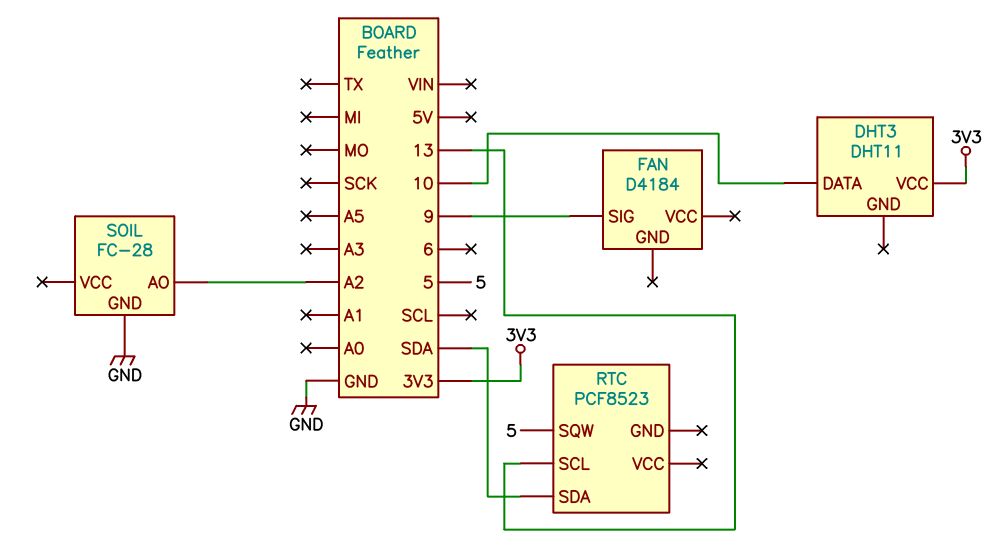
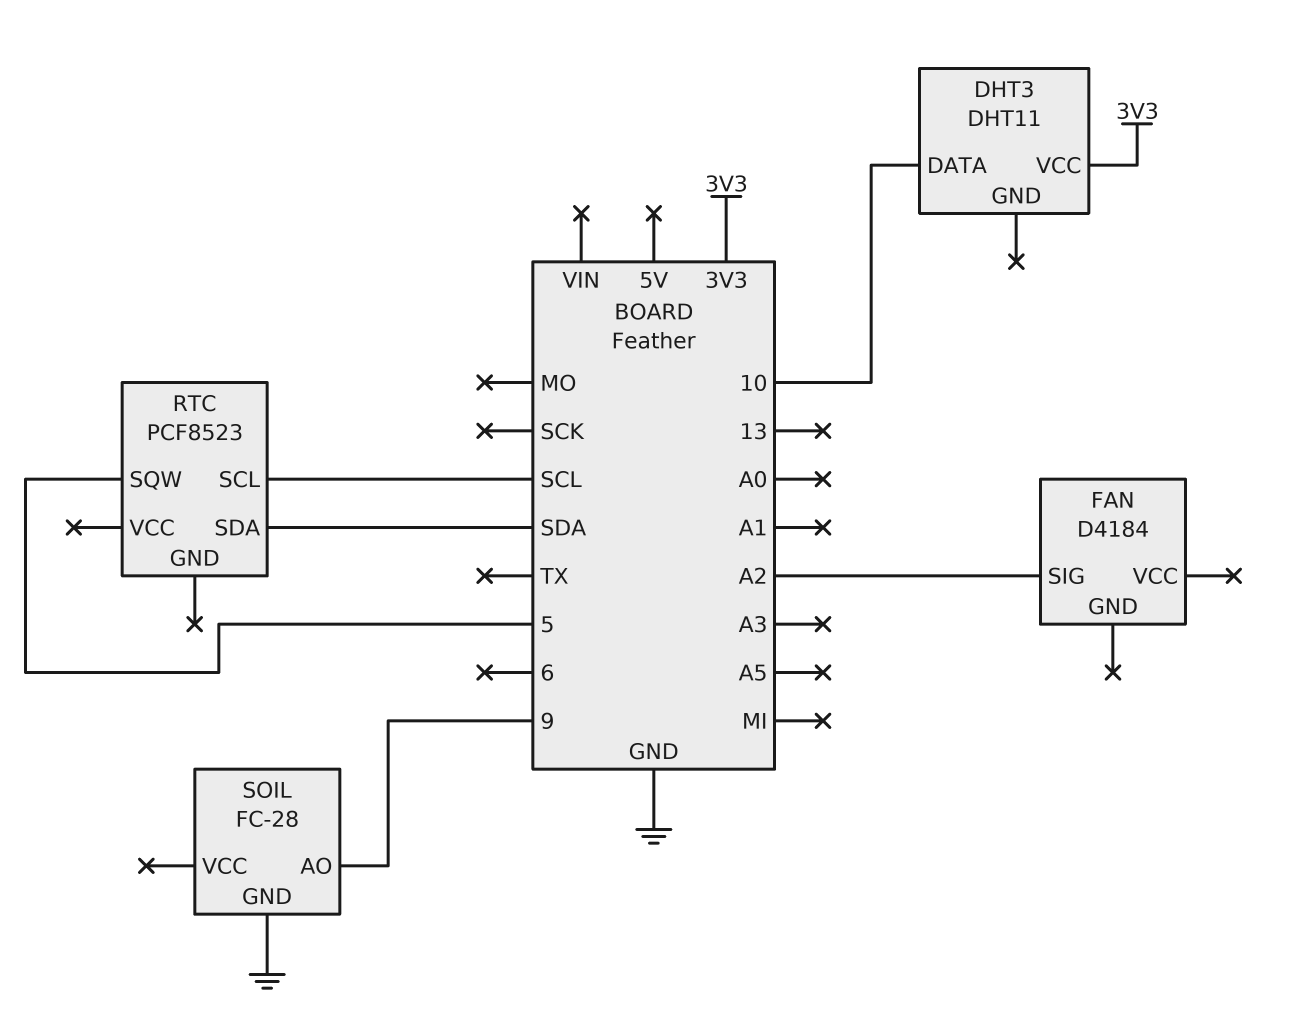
FAN pin SIG: 9 -> A2
RTC pin SCL: 13 -> SCL
SOIL pin AO: A2 -> 9

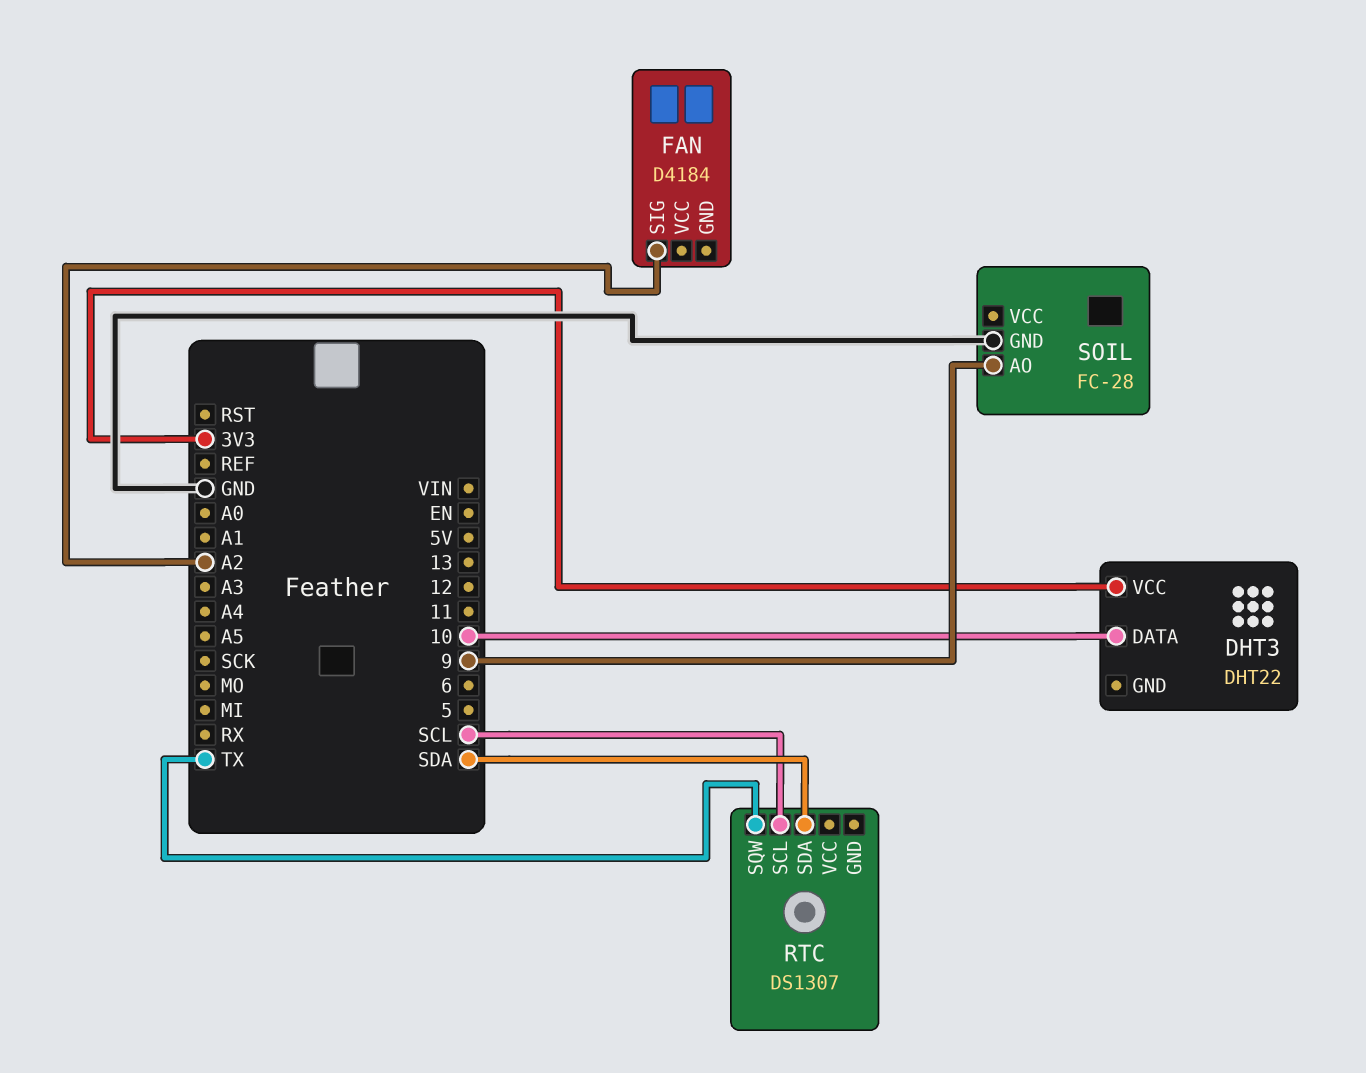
DHT3: DHT11 -> DHT22
RTC: PCF8523 -> DS1307
RTC pin SQW: 5 -> TX

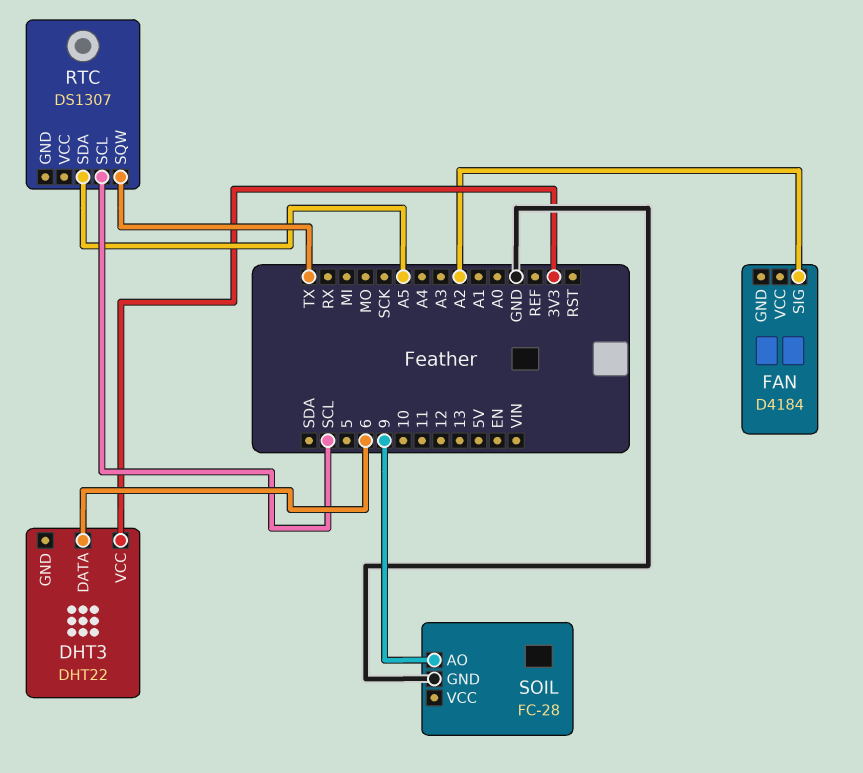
DHT3 pin DATA: 10 -> 6
RTC pin SDA: SDA -> A5

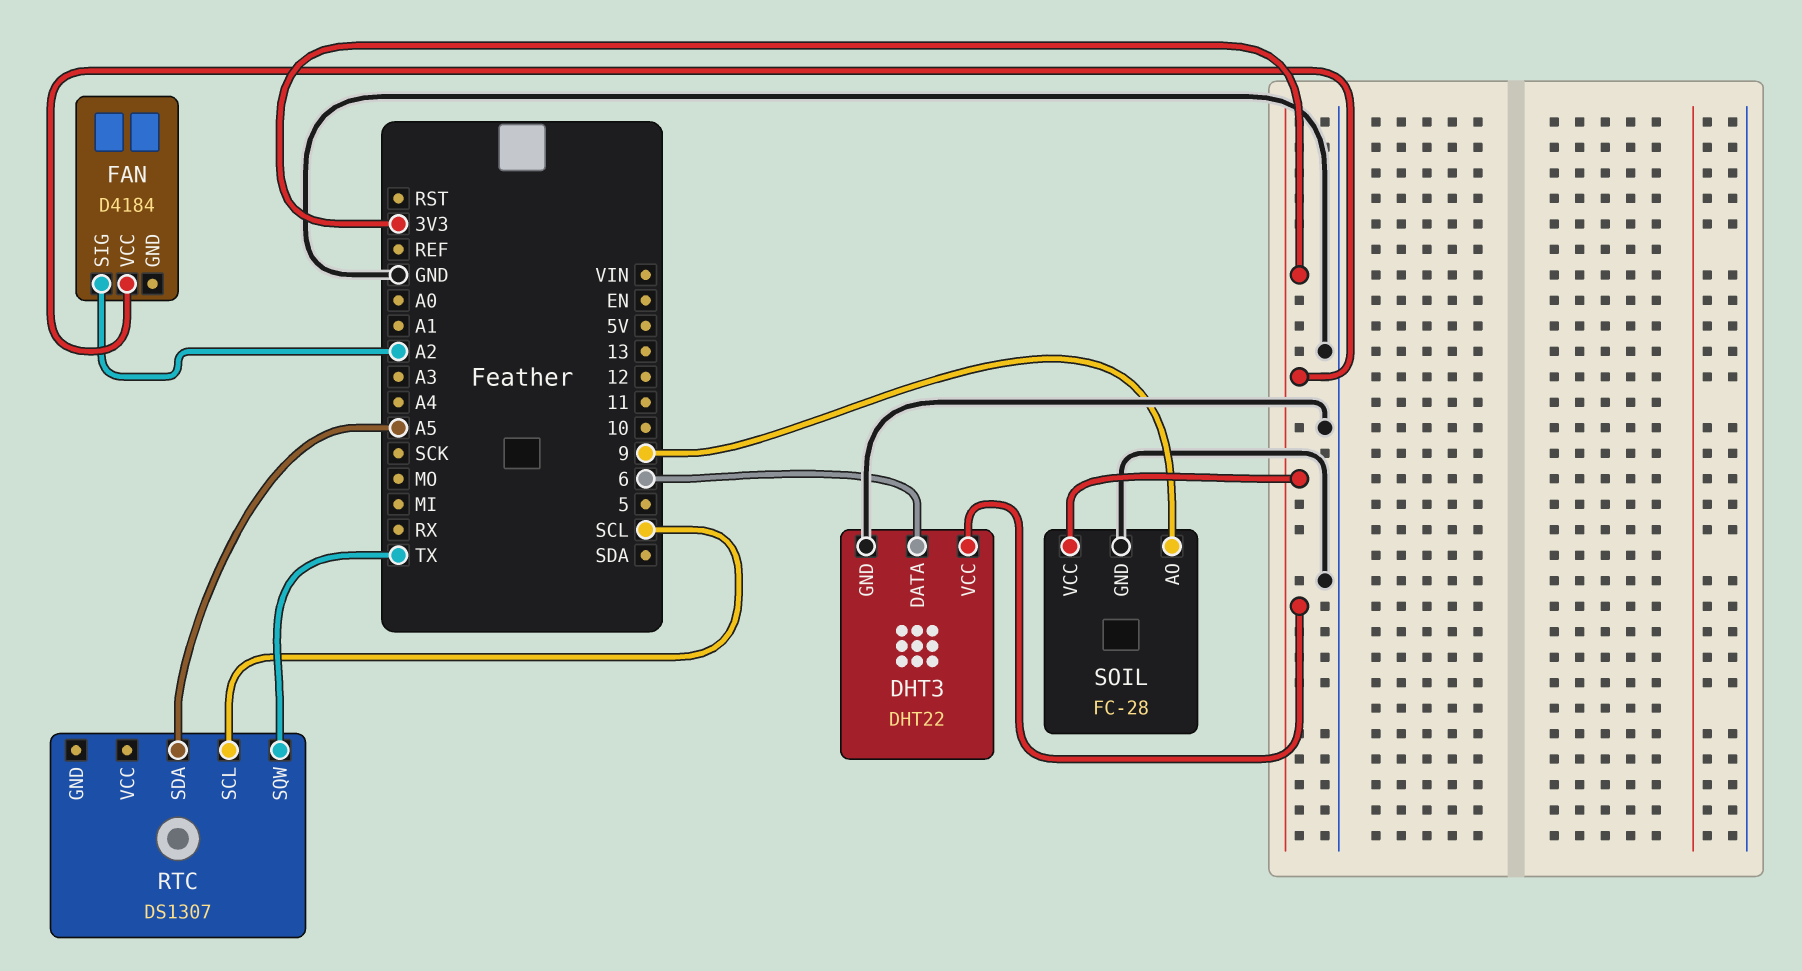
DHT3 pin GND: none -> GND
FAN pin VCC: none -> 3V3
SOIL pin VCC: none -> 3V3

